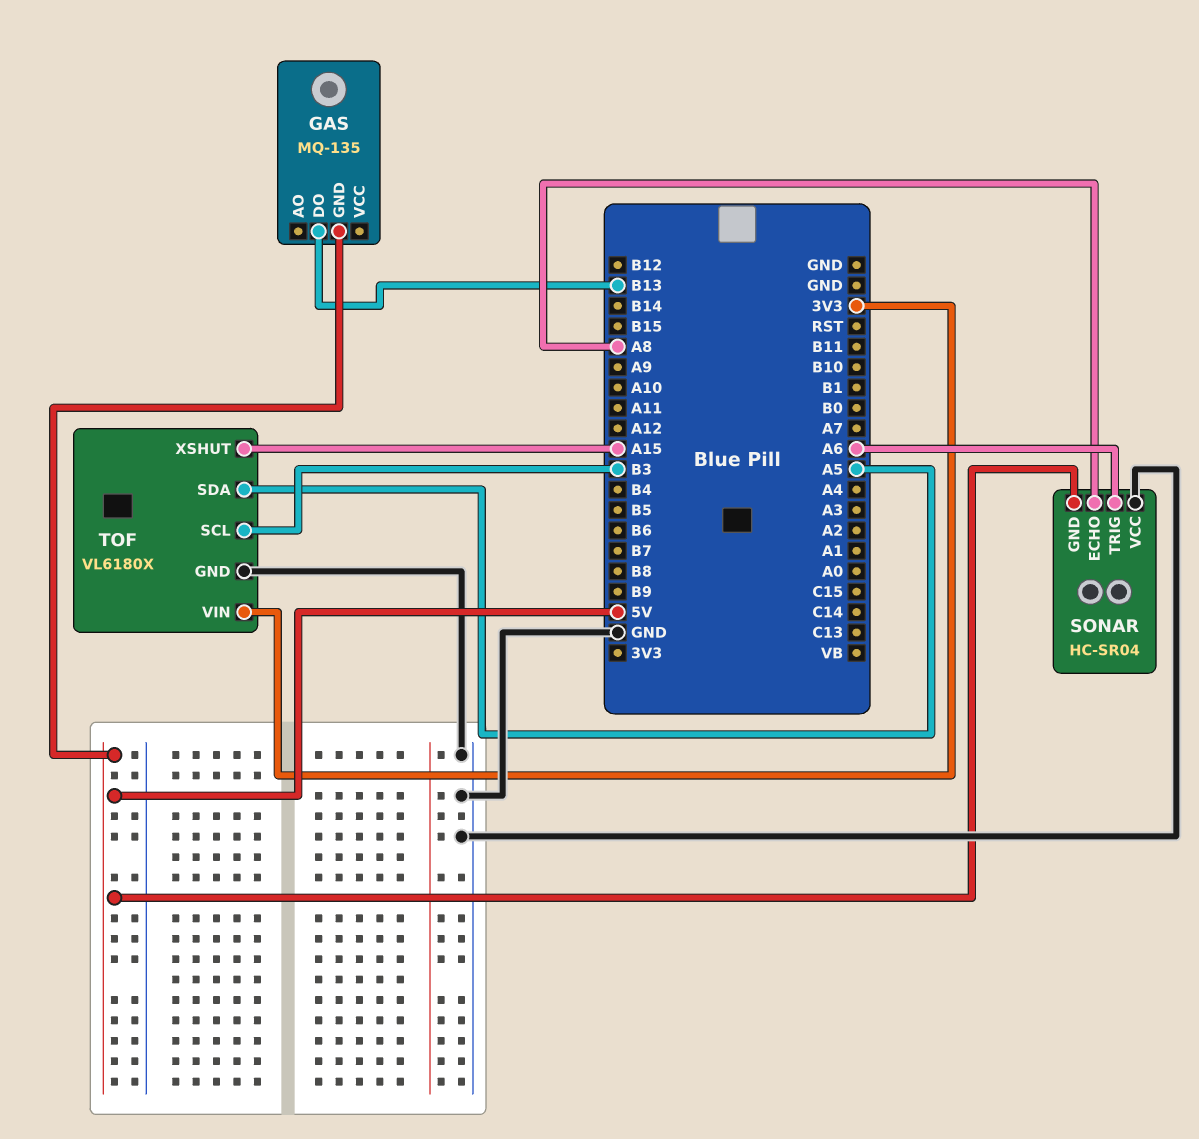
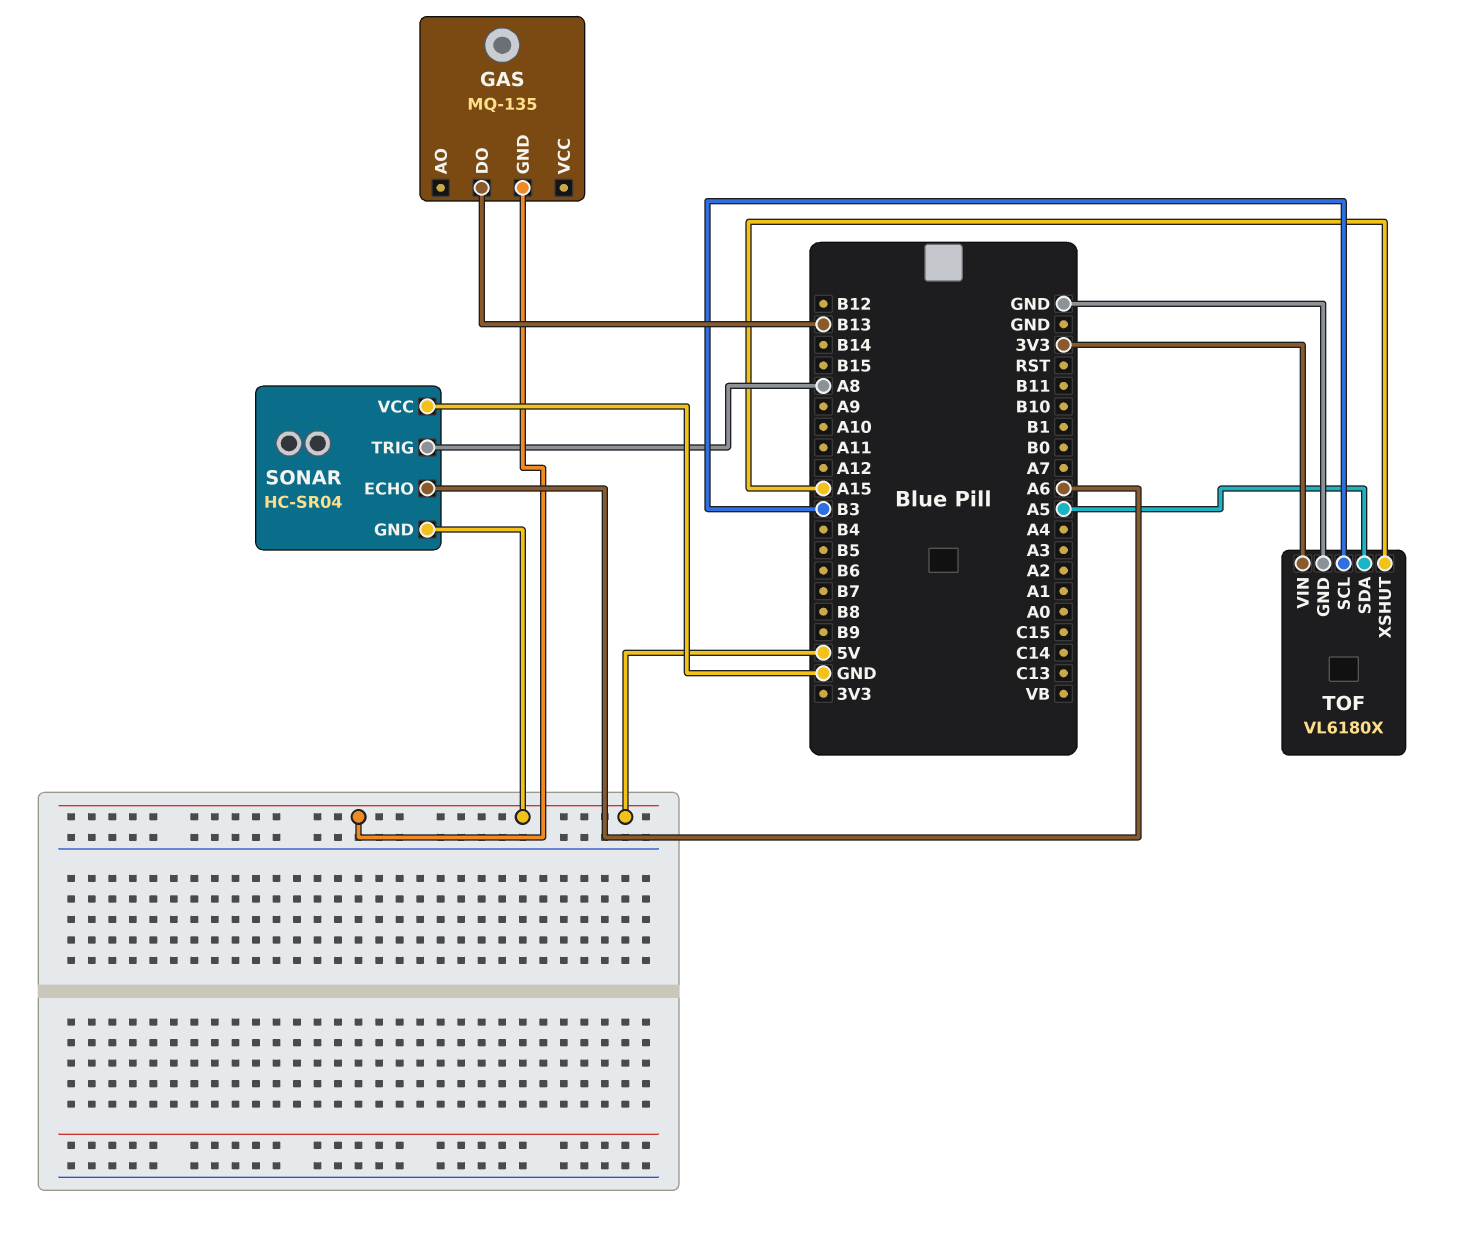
SONAR pin ECHO: A8 -> A6
SONAR pin TRIG: A6 -> A8

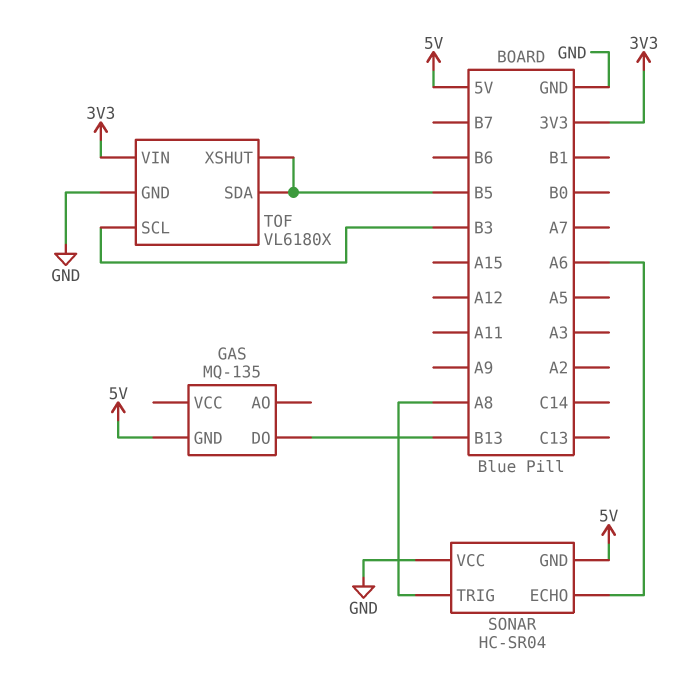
TOF pin SDA: A5 -> B5
TOF pin XSHUT: A15 -> B5

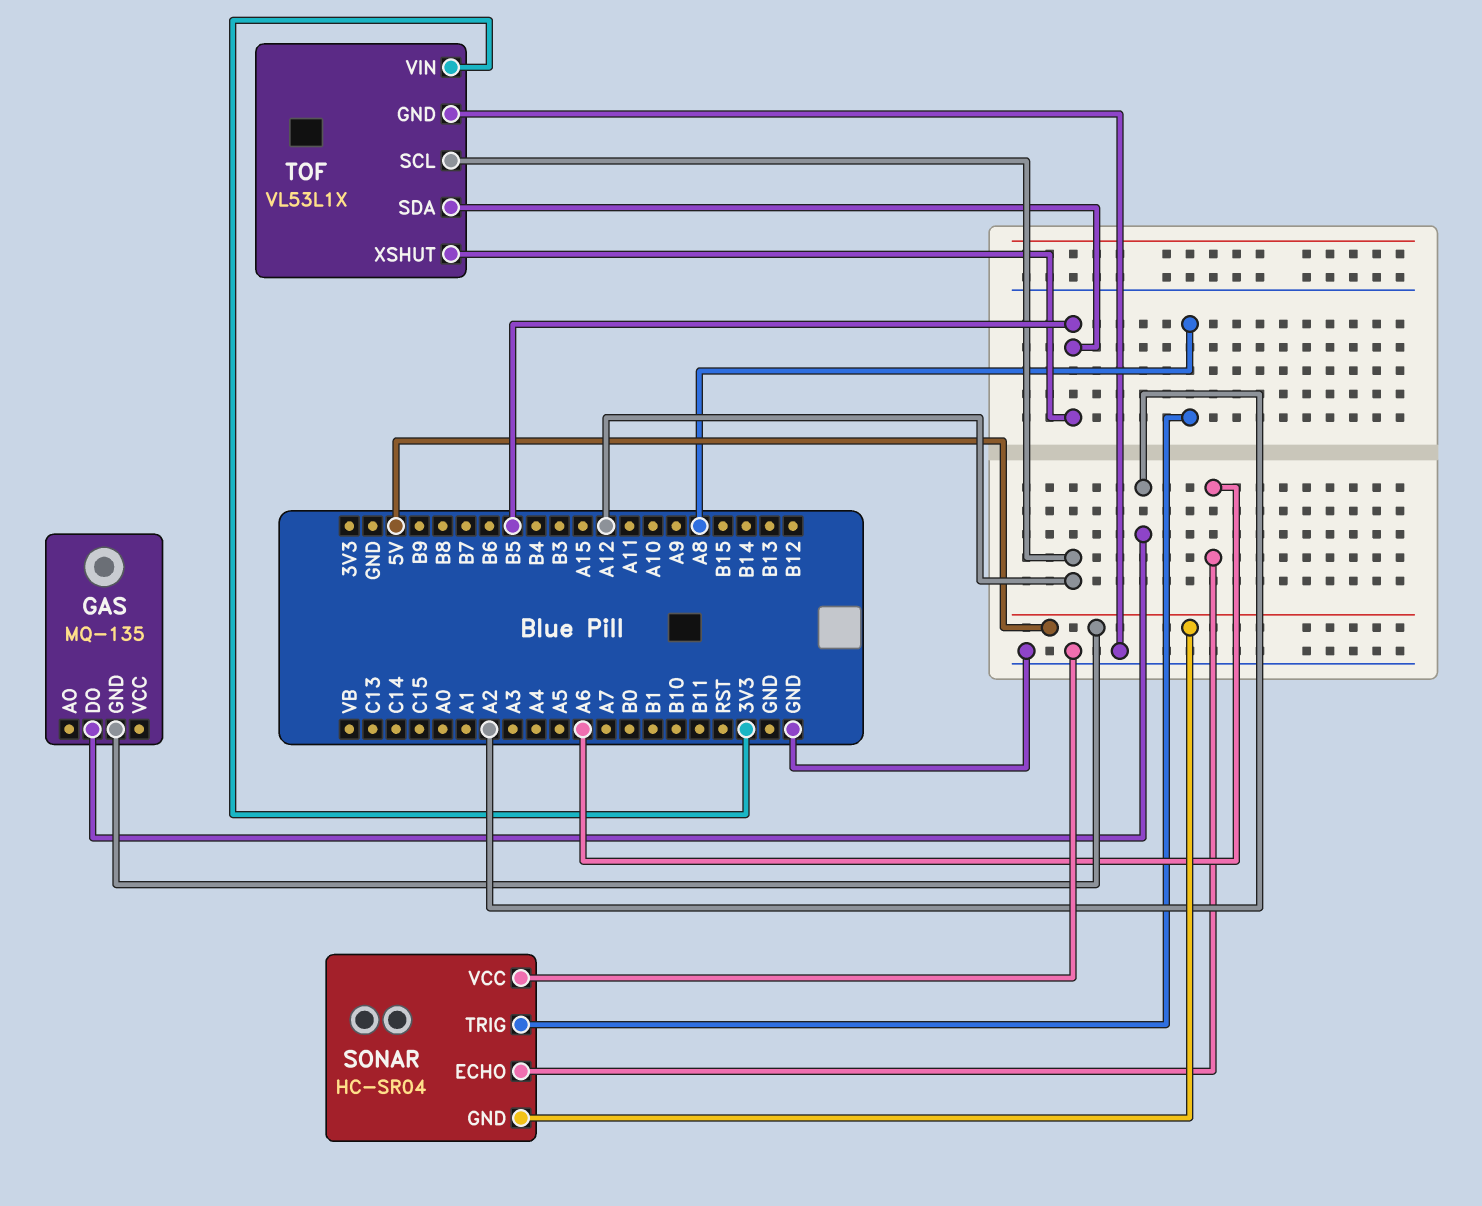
GAS pin DO: B13 -> A2
TOF: VL6180X -> VL53L1X
TOF pin SCL: B3 -> A12

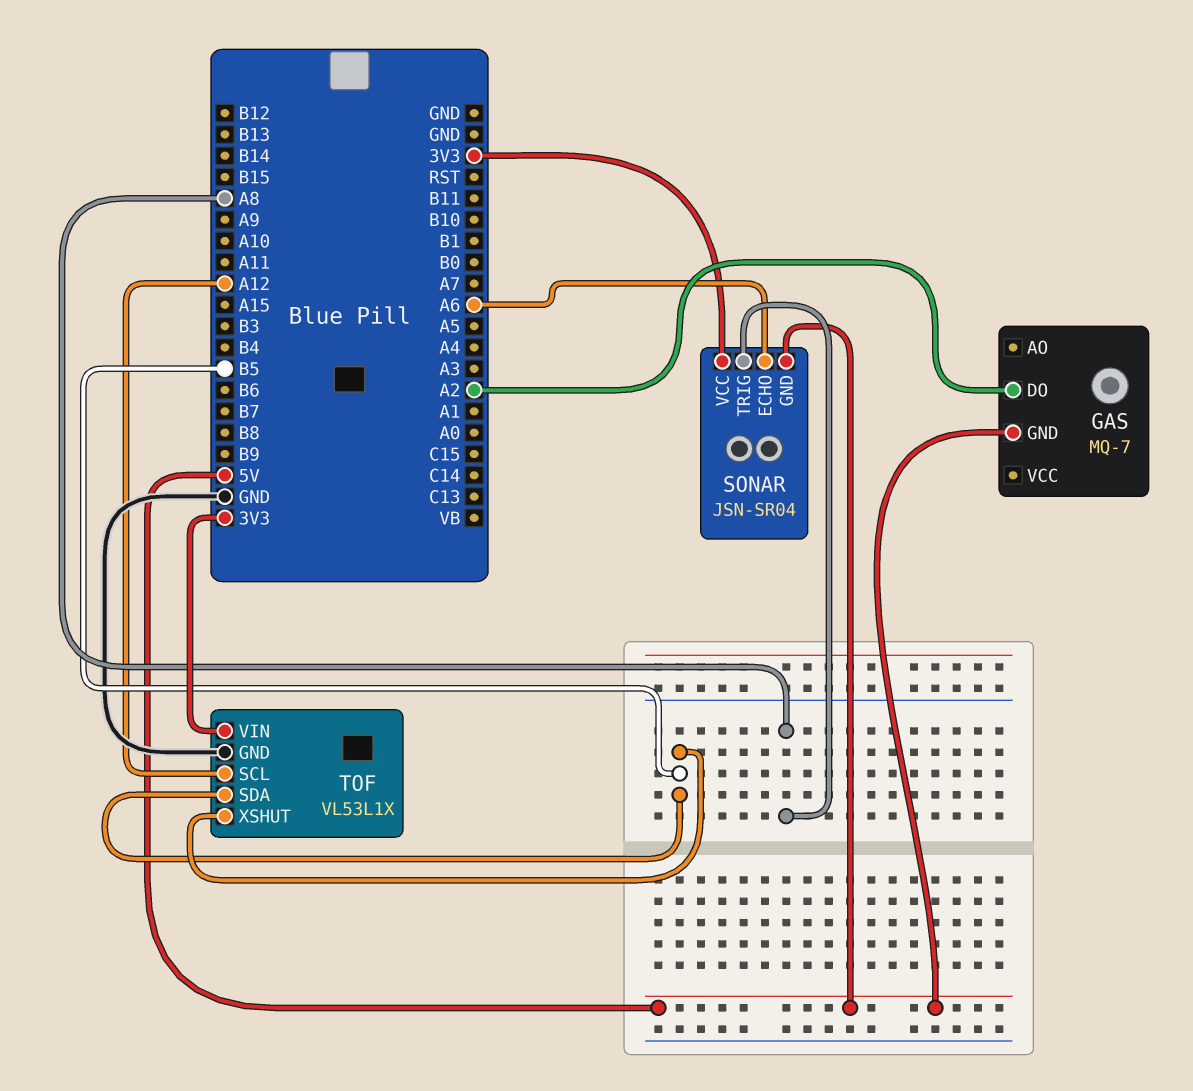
GAS: MQ-135 -> MQ-7
SONAR: HC-SR04 -> JSN-SR04
SONAR pin VCC: GND -> 3V3

